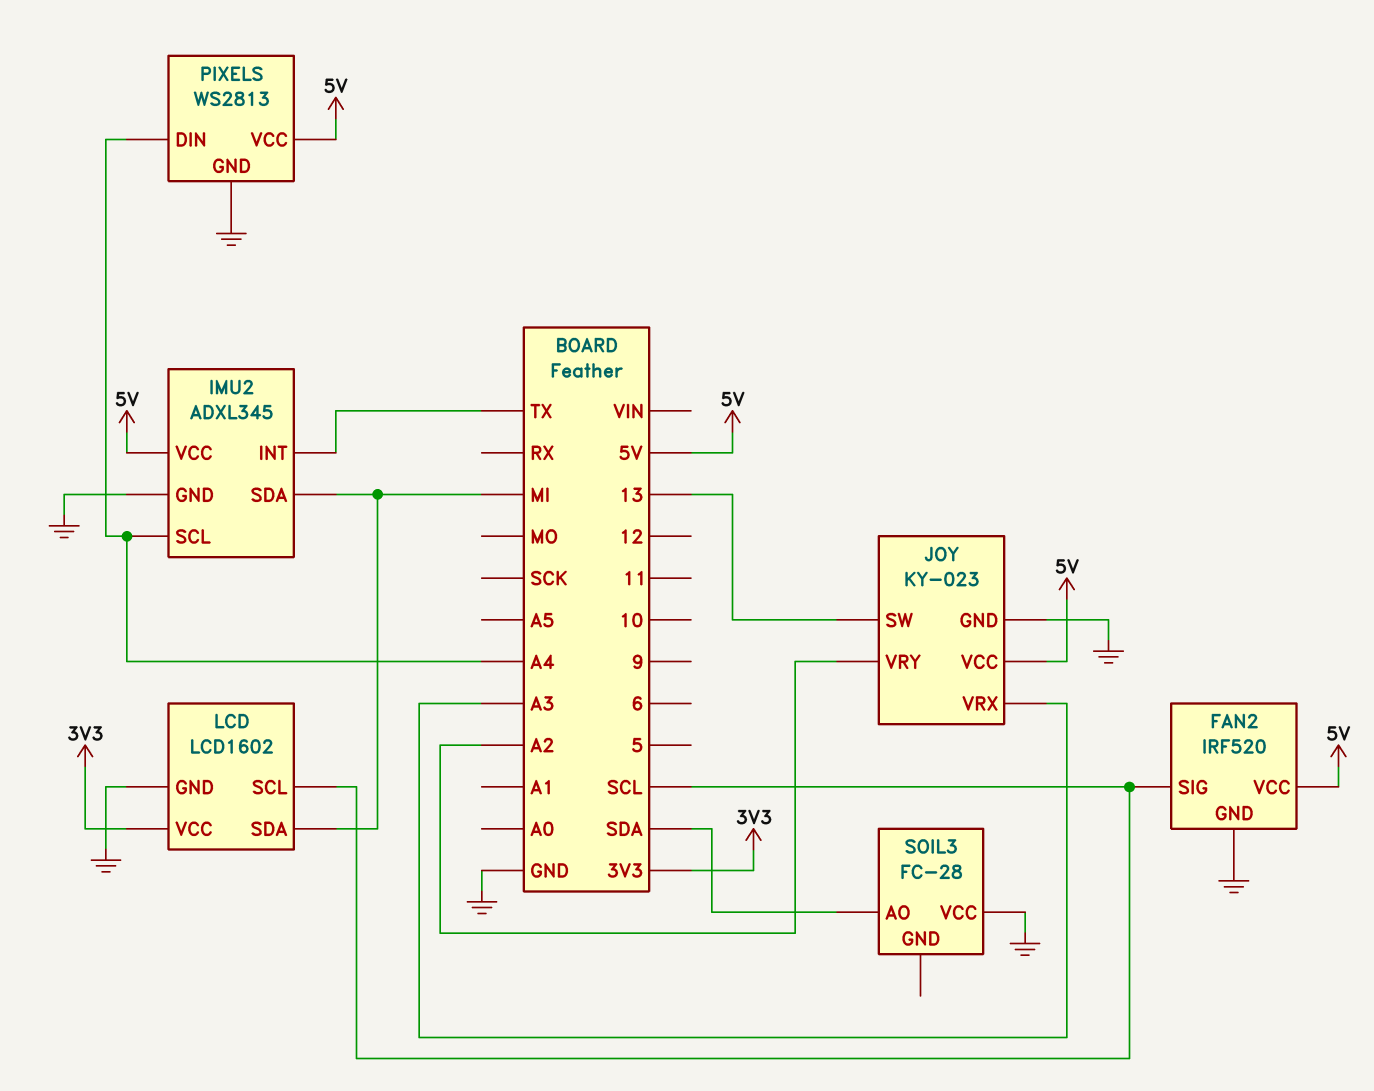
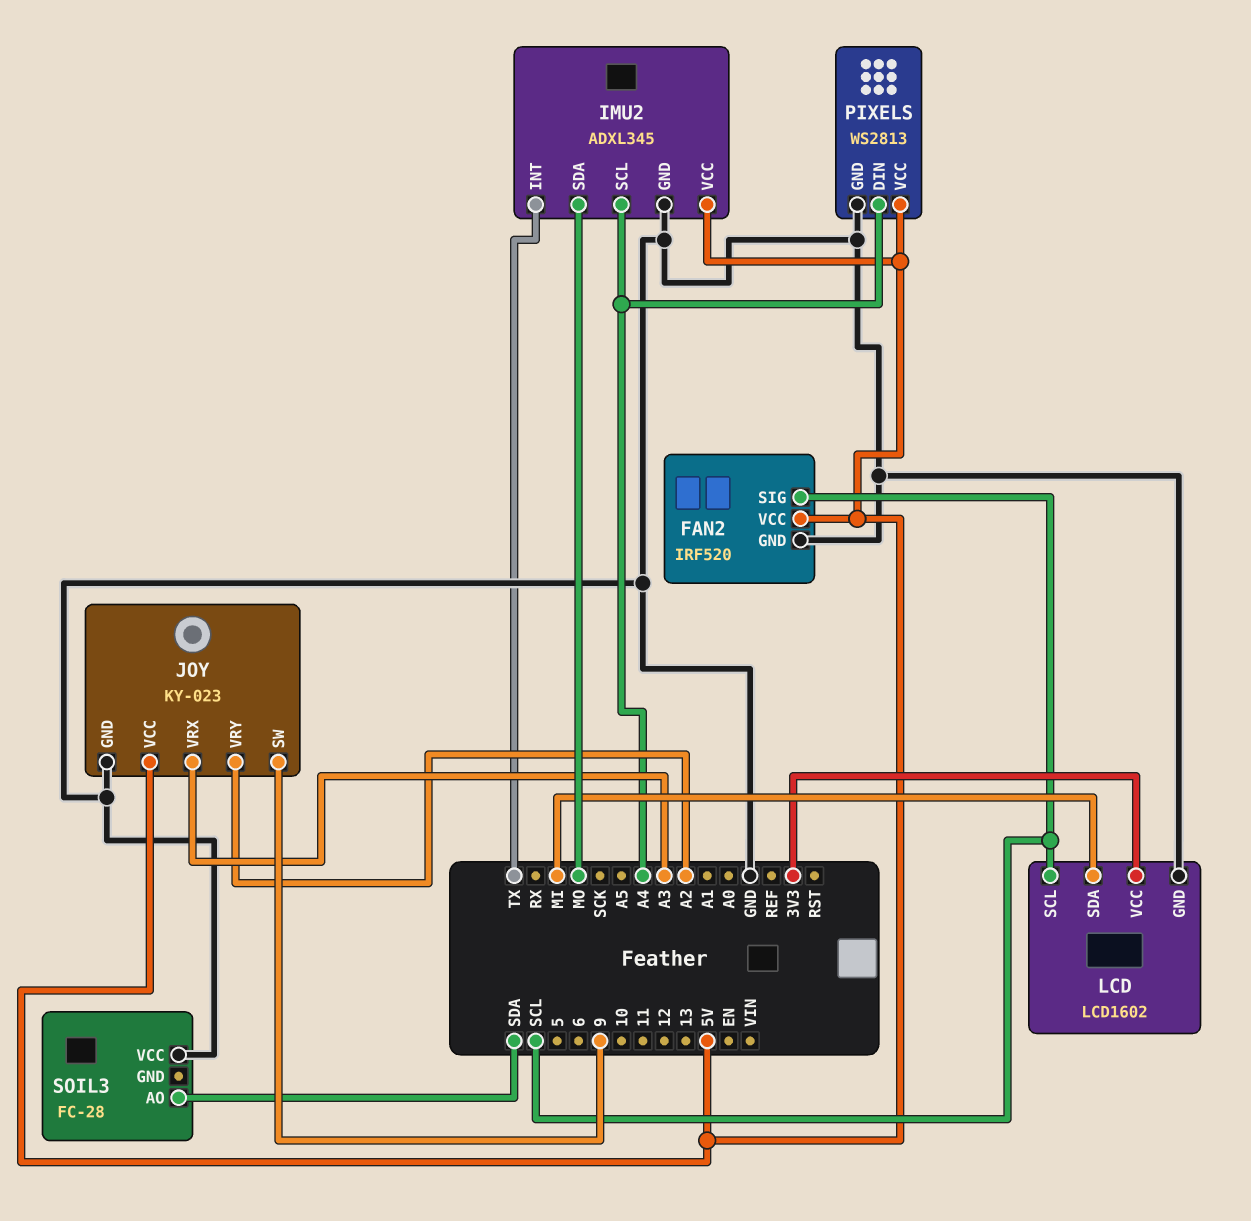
IMU2 pin SDA: MI -> MO
JOY pin SW: 13 -> 9

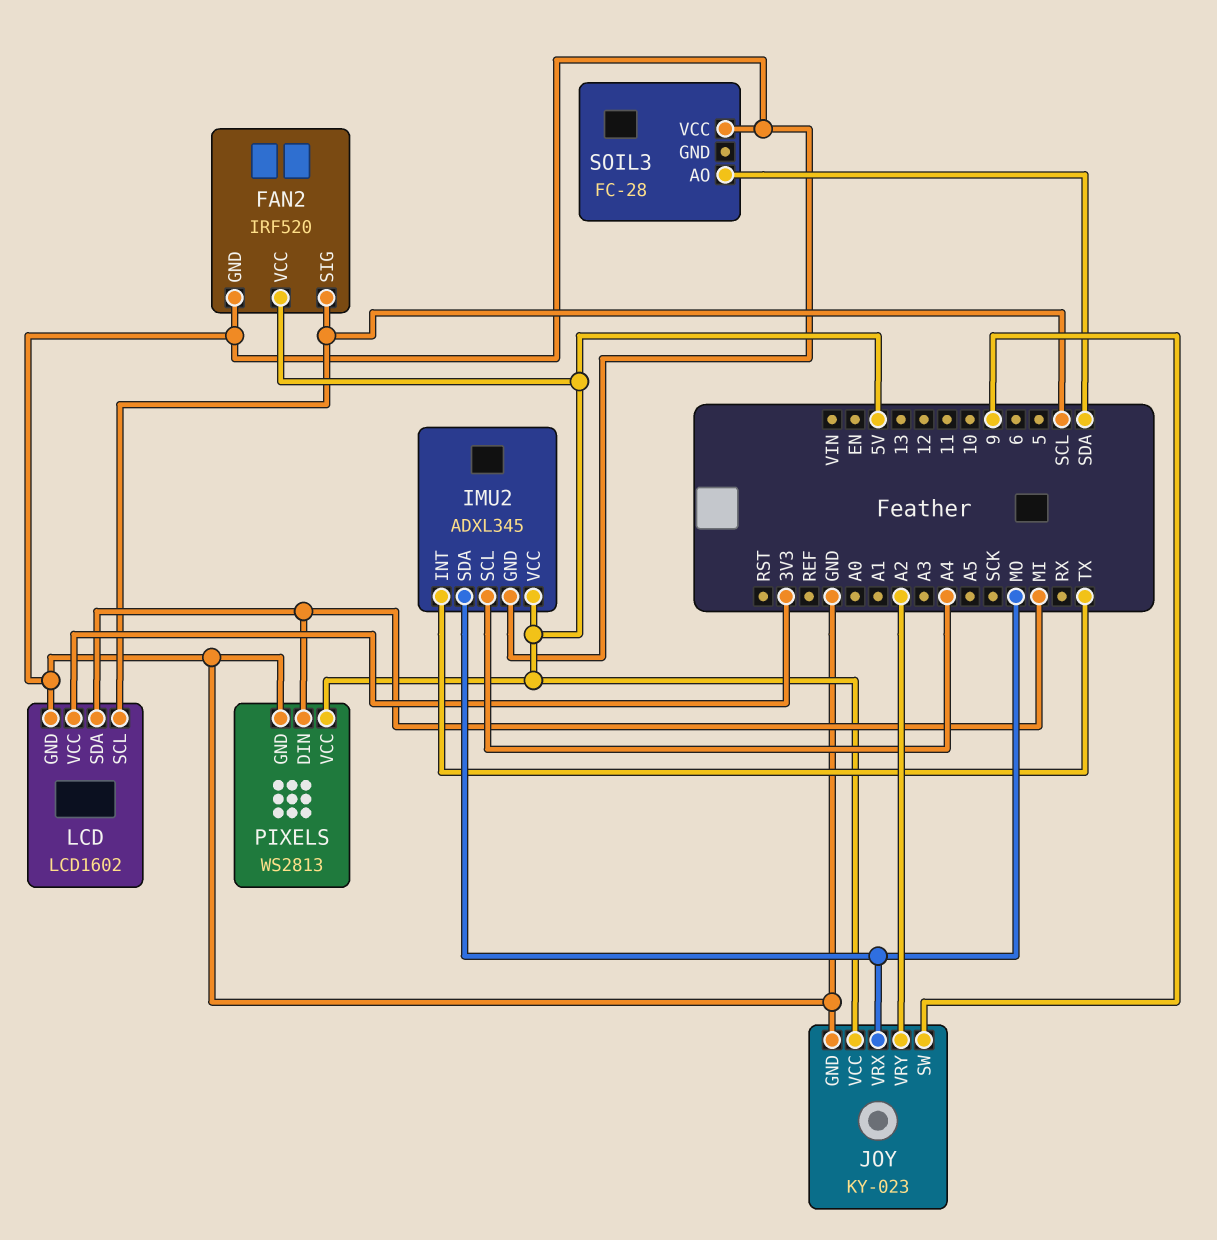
JOY pin VRX: A3 -> MO
PIXELS pin DIN: A4 -> MI

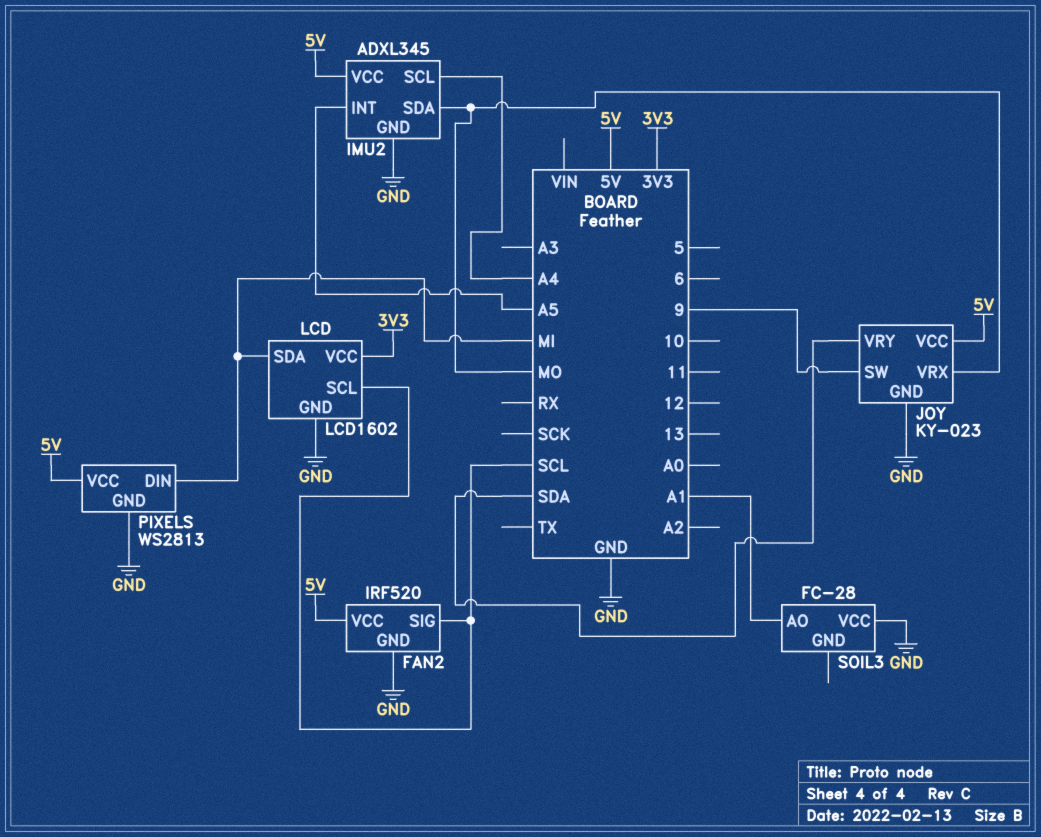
IMU2 pin INT: TX -> A5
JOY pin VRY: A2 -> SDA
SOIL3 pin AO: SDA -> A1

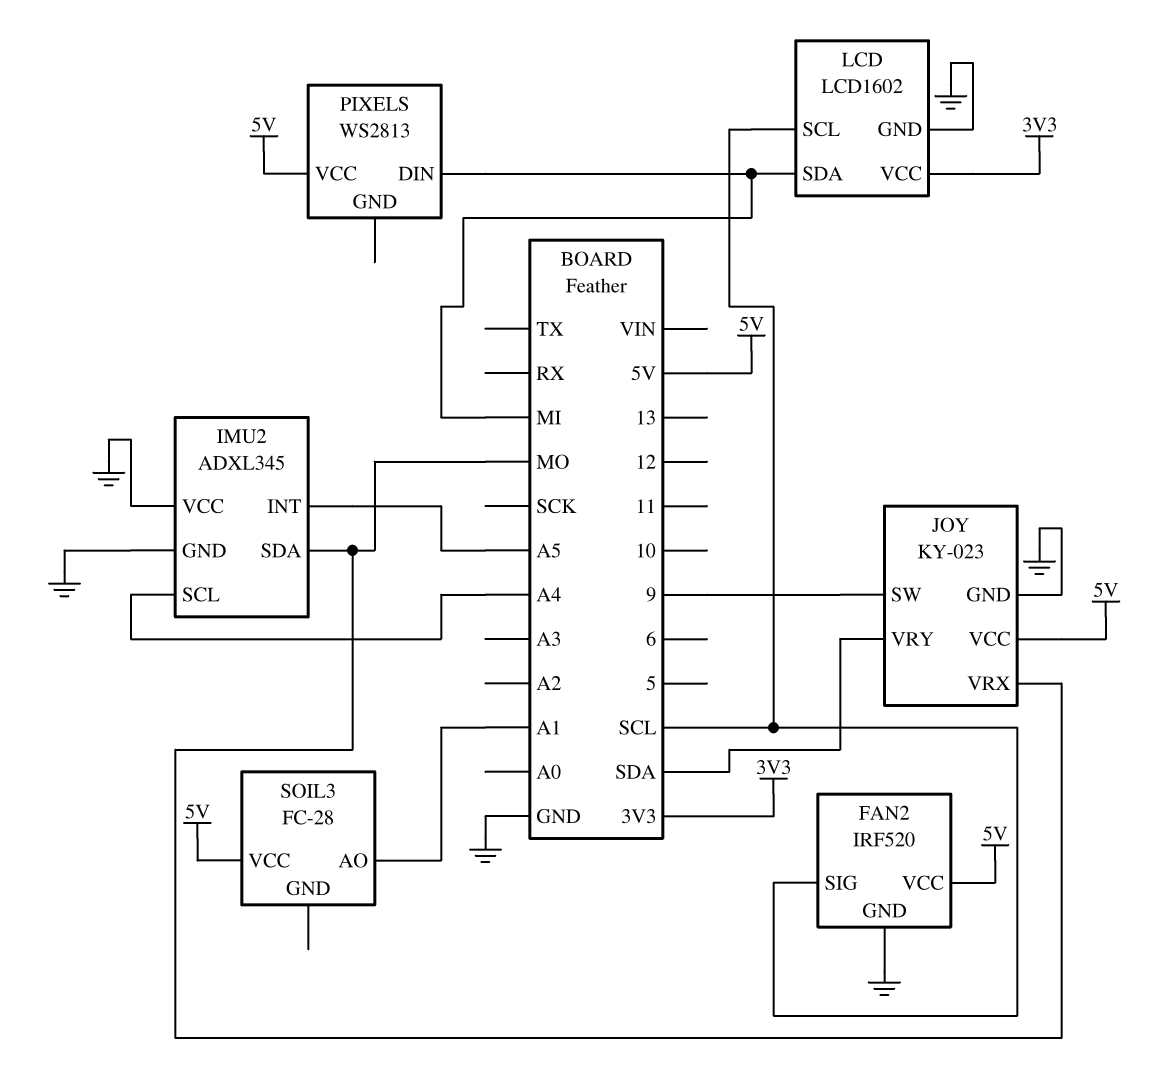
IMU2 pin VCC: 5V -> GND
PIXELS pin GND: GND -> none
SOIL3 pin VCC: GND -> 5V

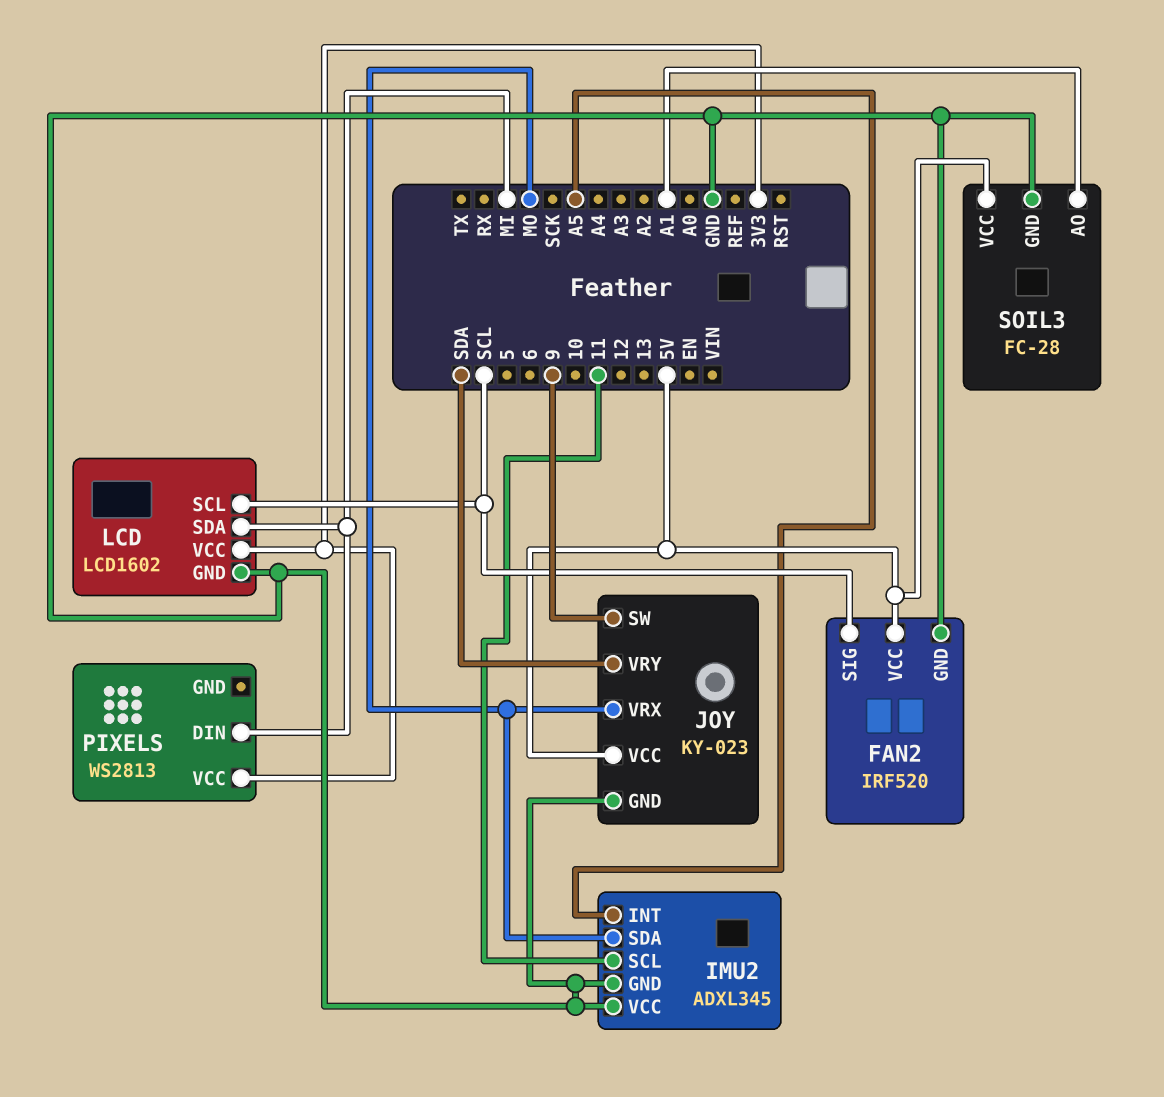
IMU2 pin SCL: A4 -> 11
PIXELS pin VCC: 5V -> 3V3
SOIL3 pin GND: none -> GND

